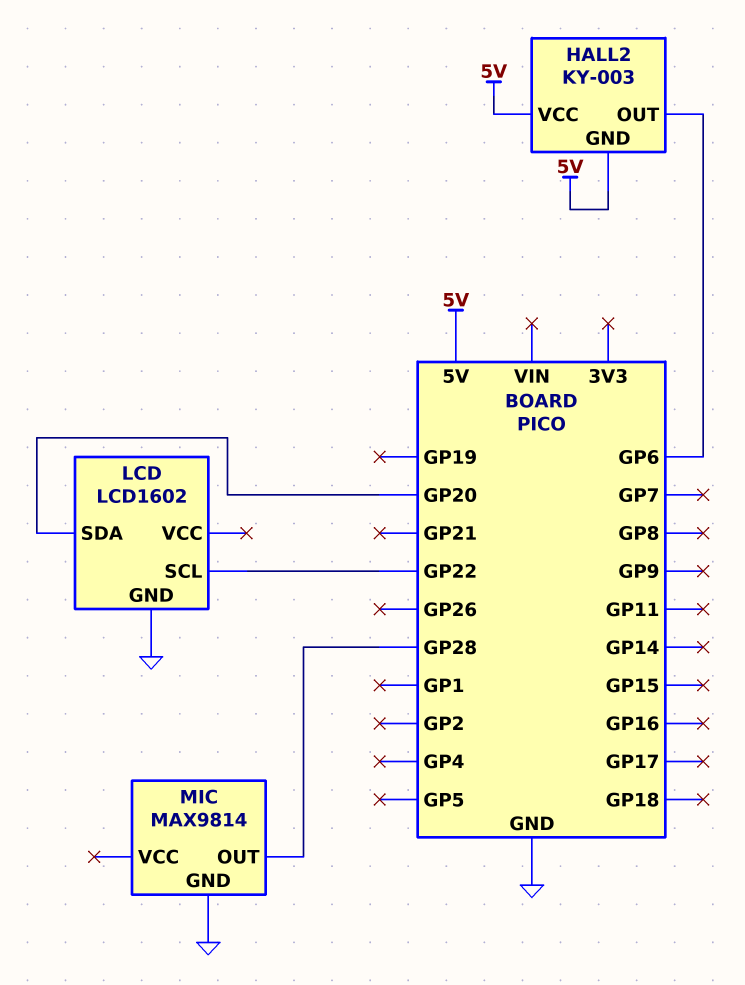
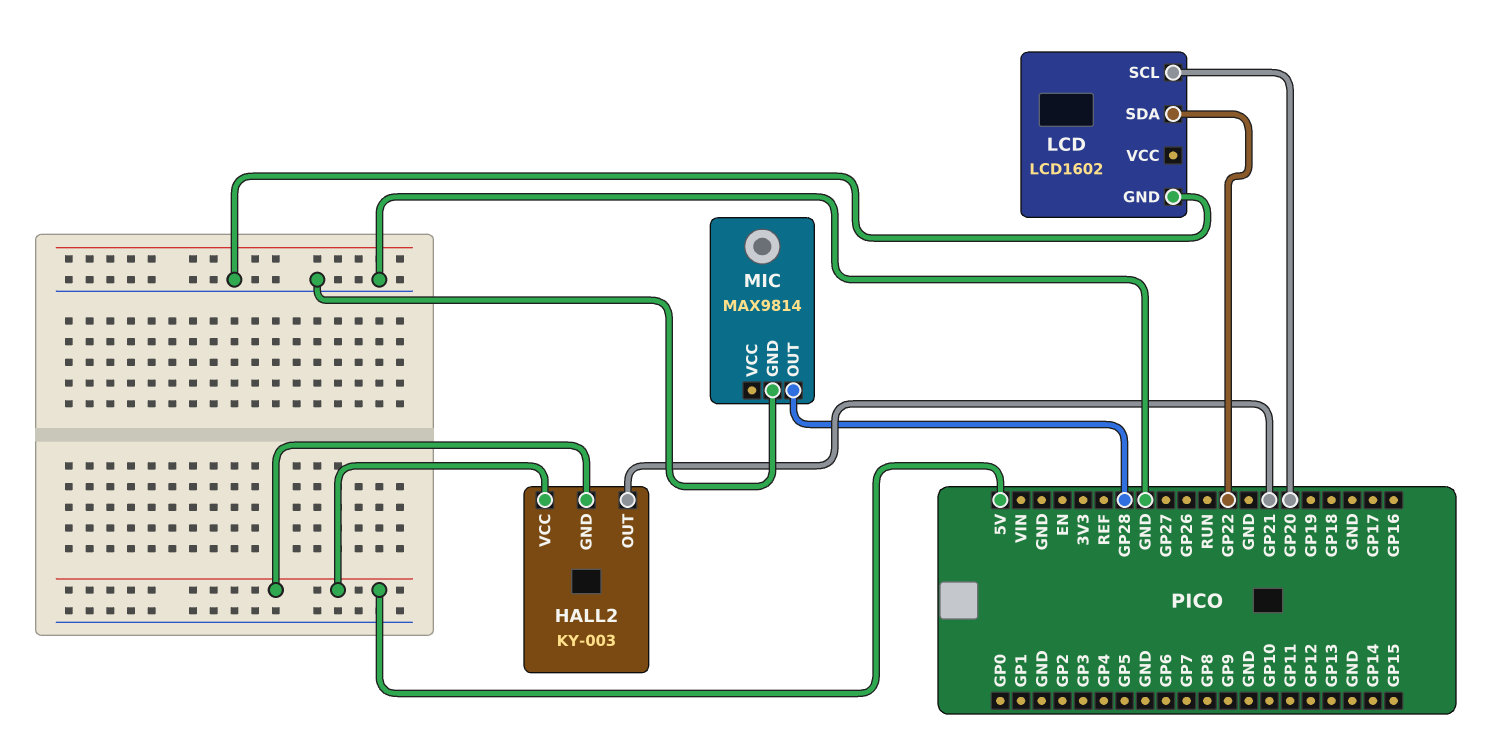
HALL2 pin OUT: GP6 -> GP21
LCD pin SCL: GP22 -> GP20
LCD pin SDA: GP20 -> GP22

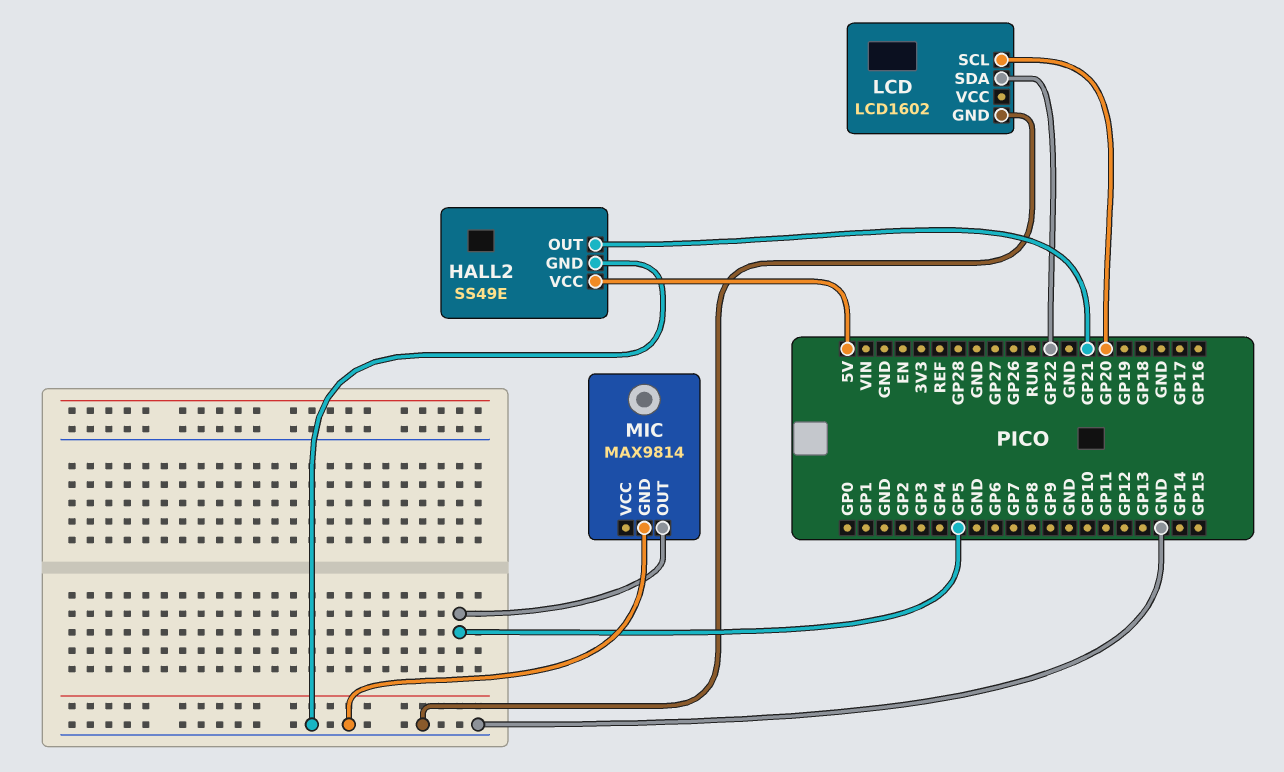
HALL2: KY-003 -> SS49E
HALL2 pin GND: 5V -> GND
MIC pin OUT: GP28 -> GP5

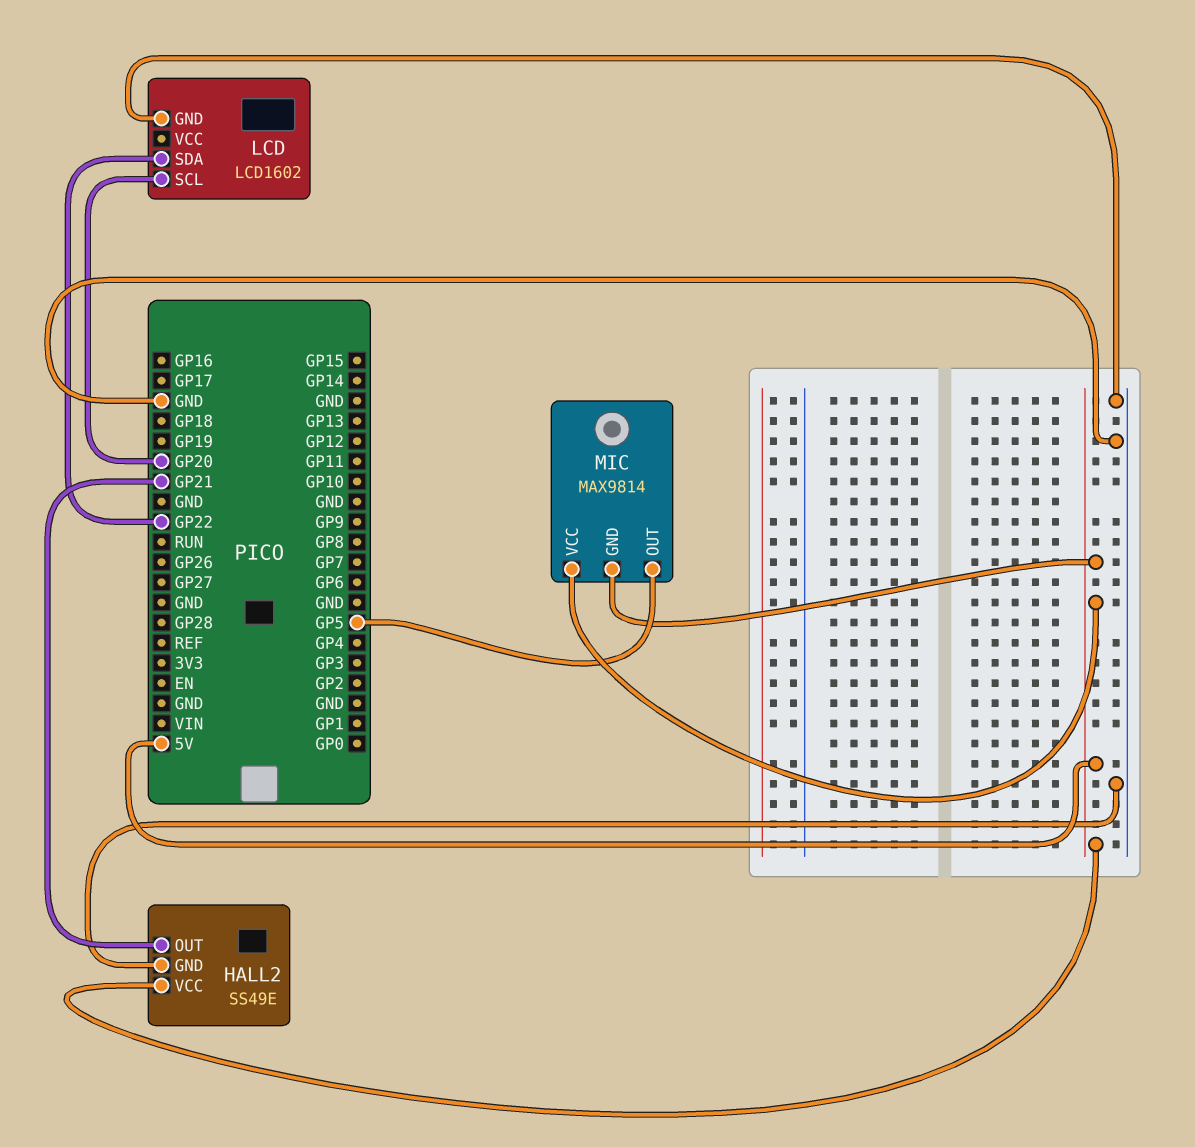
MIC pin GND: GND -> 5V
MIC pin VCC: none -> 5V

